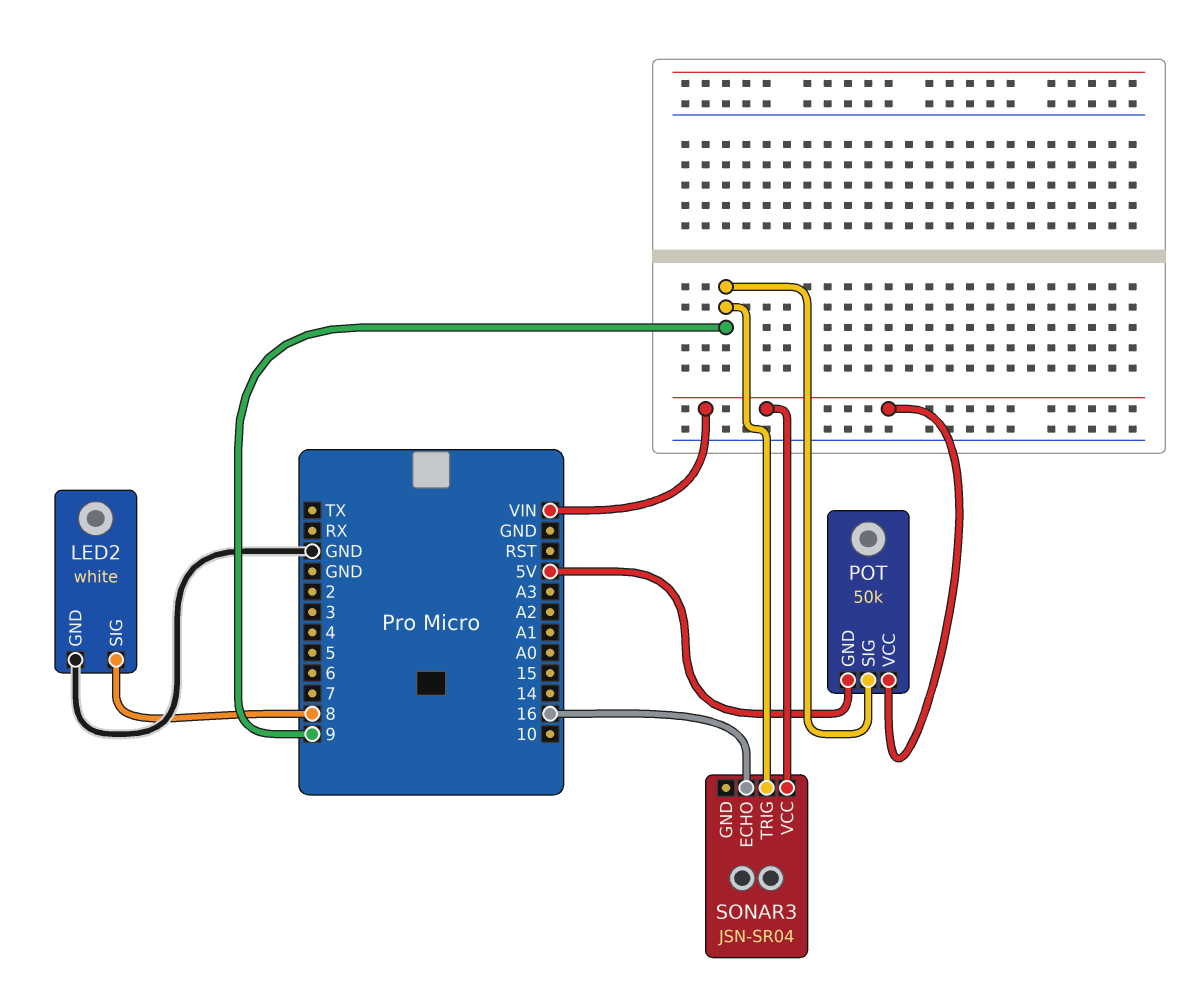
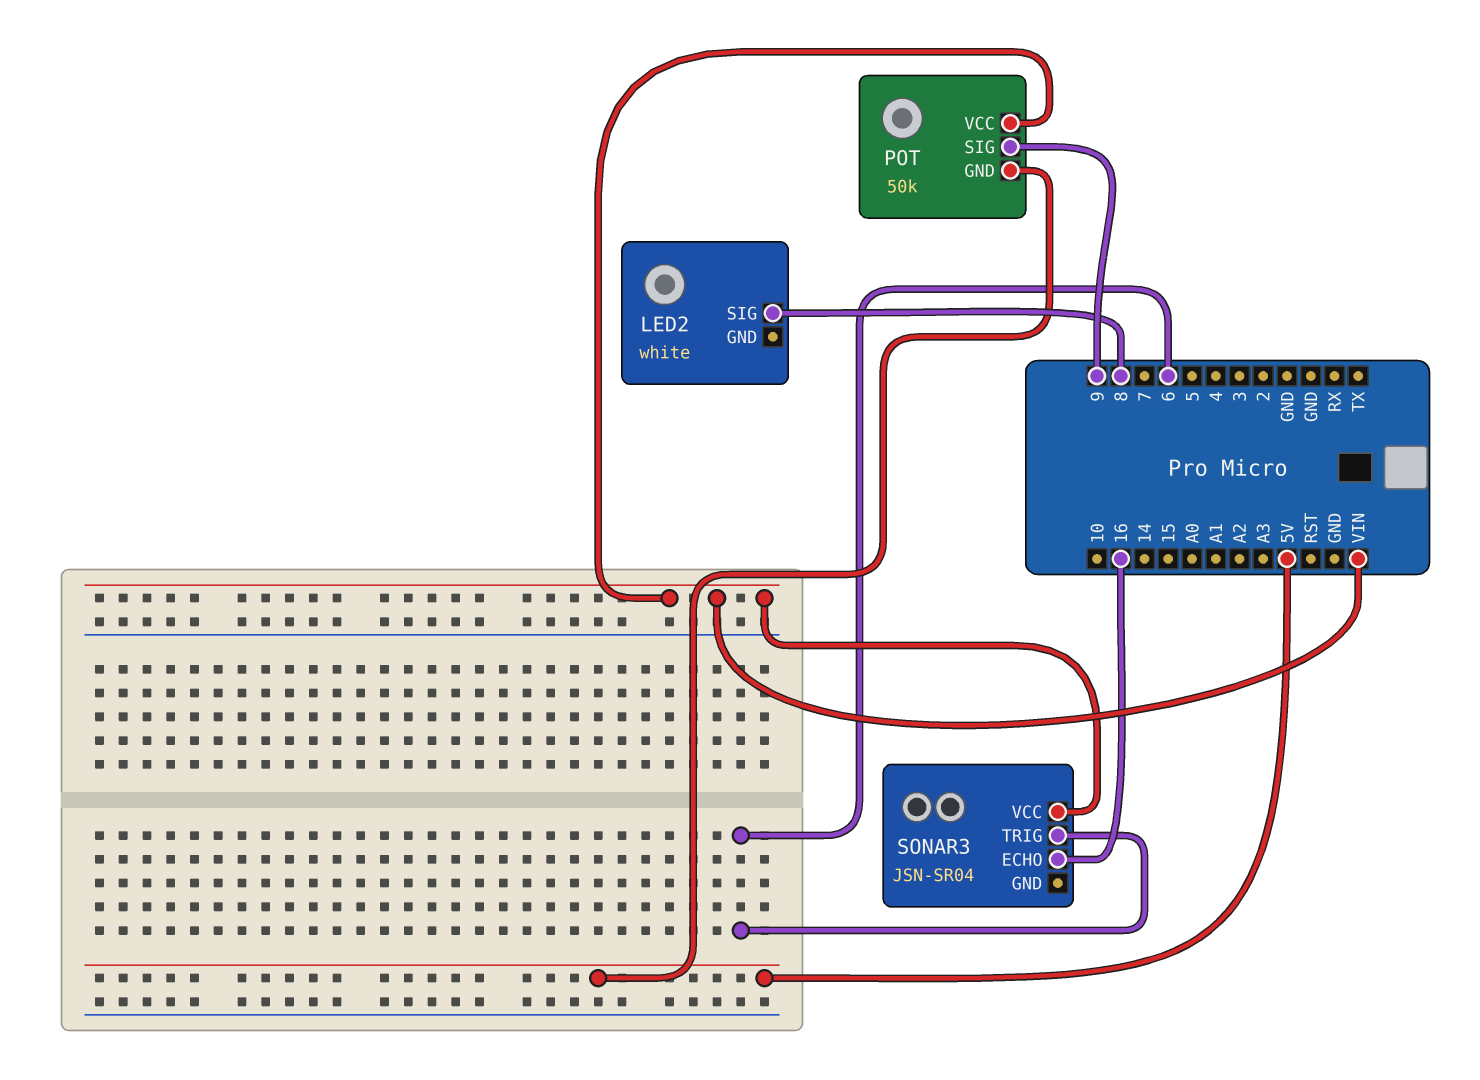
LED2 pin GND: GND -> none
SONAR3 pin TRIG: 9 -> 6

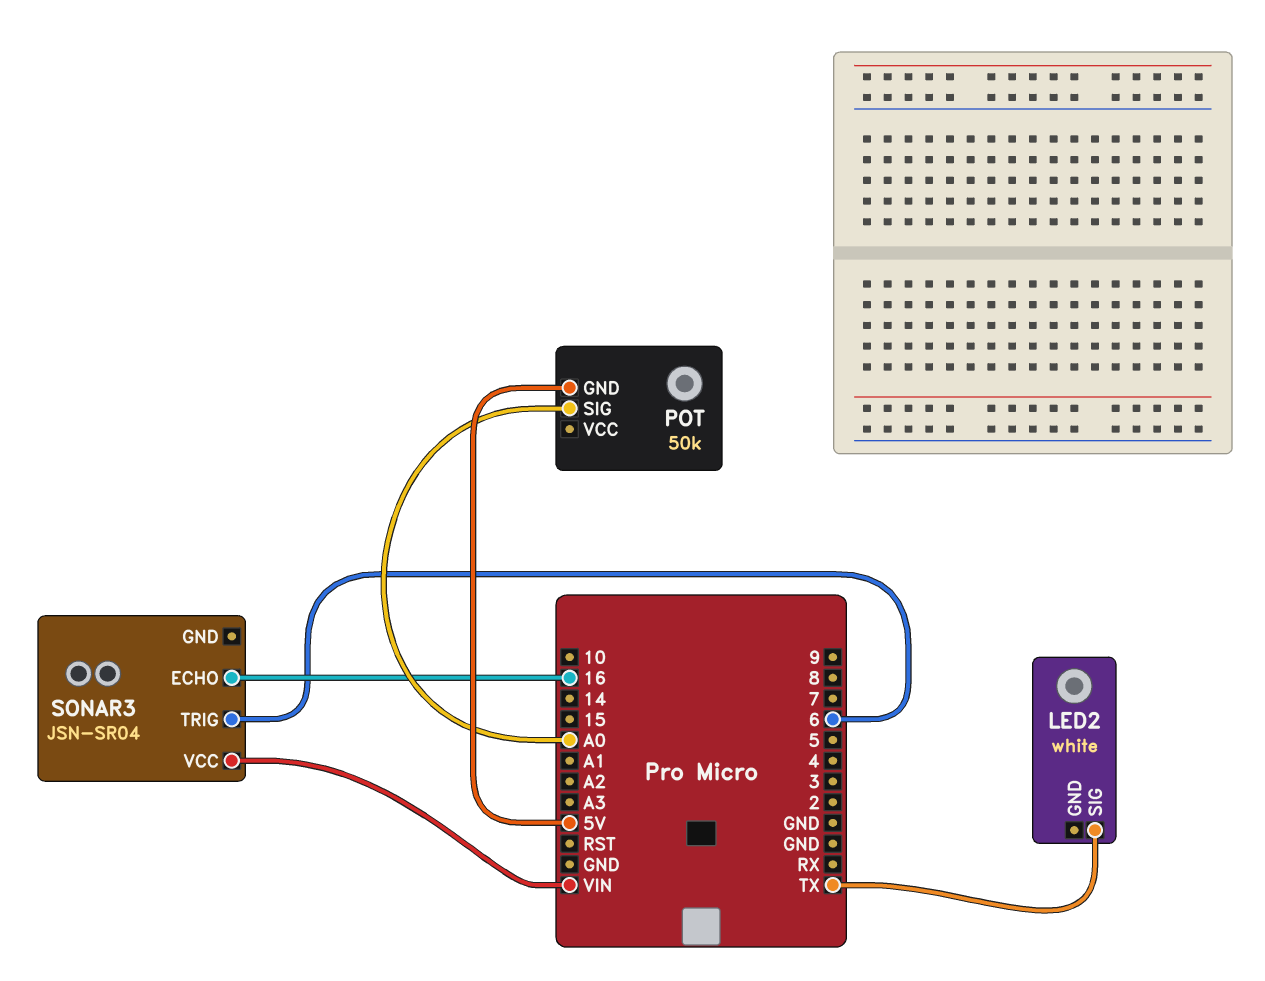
LED2 pin SIG: 8 -> TX
POT pin SIG: 9 -> A0
POT pin VCC: VIN -> none

